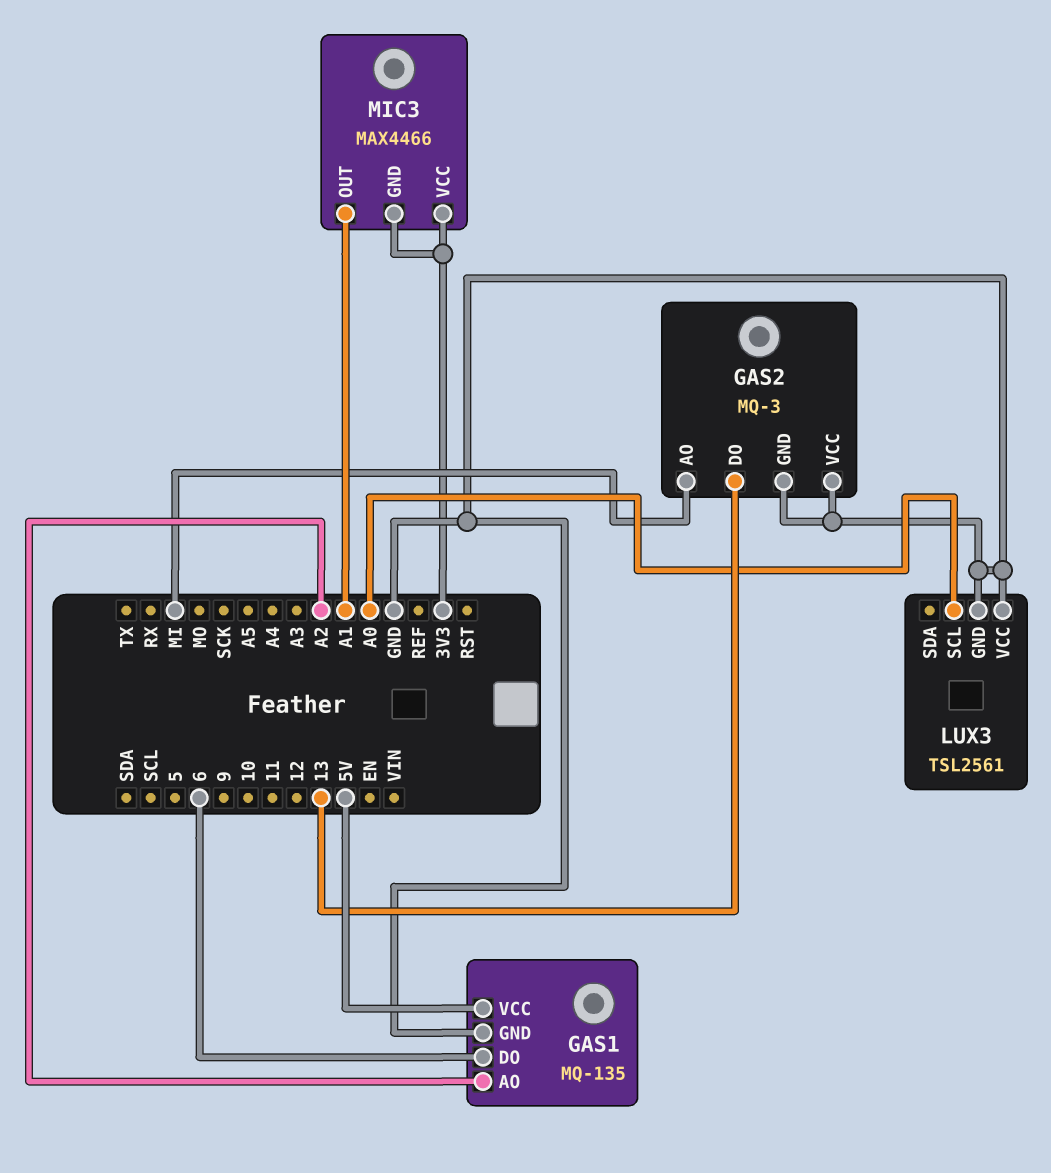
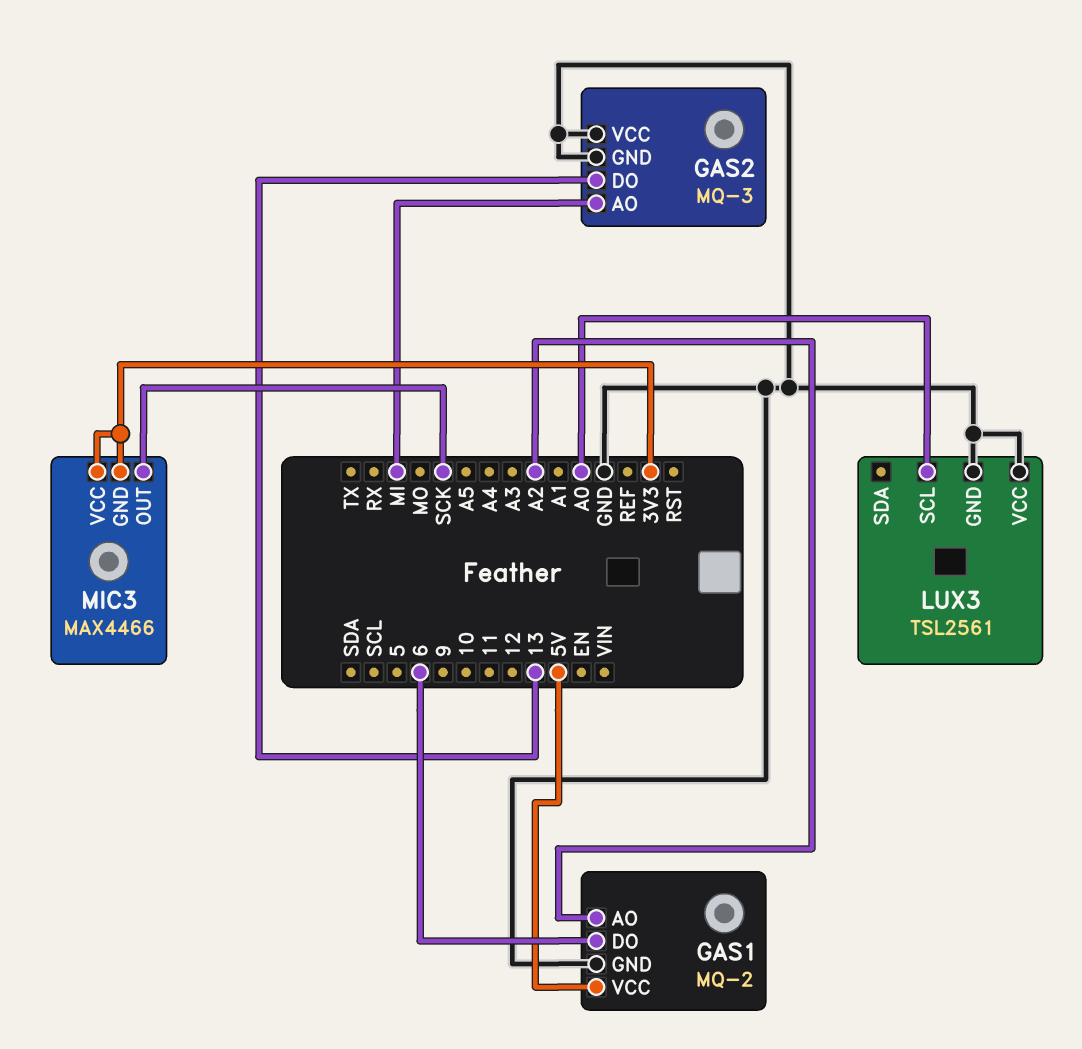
GAS1: MQ-135 -> MQ-2
MIC3 pin OUT: A1 -> SCK

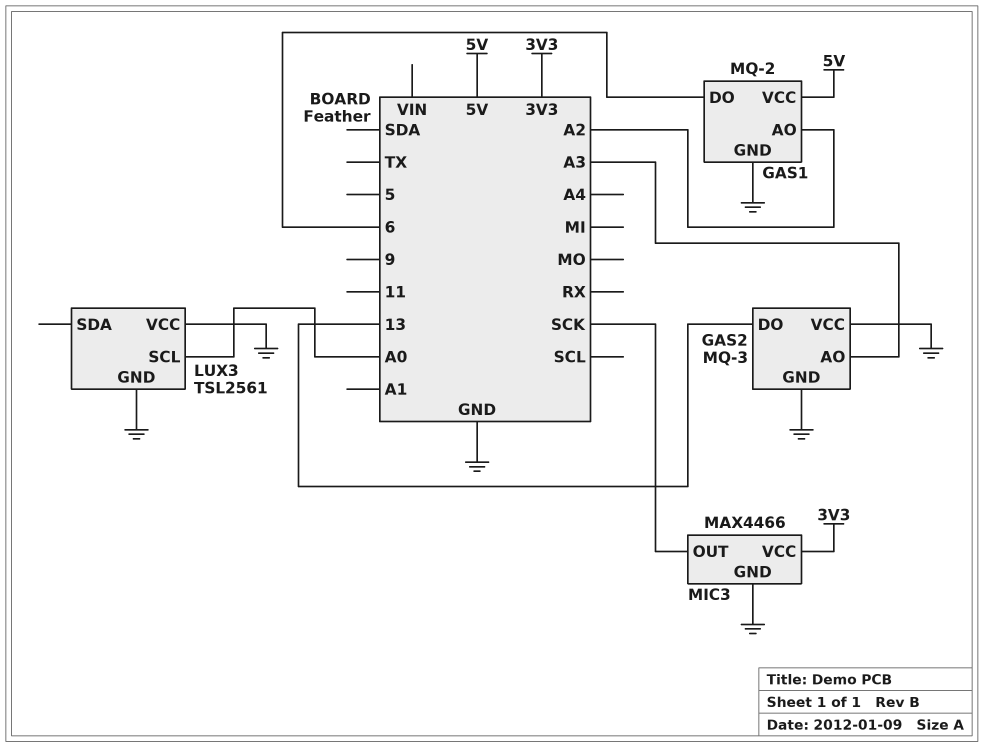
GAS2 pin AO: MI -> A3
MIC3 pin GND: 3V3 -> GND

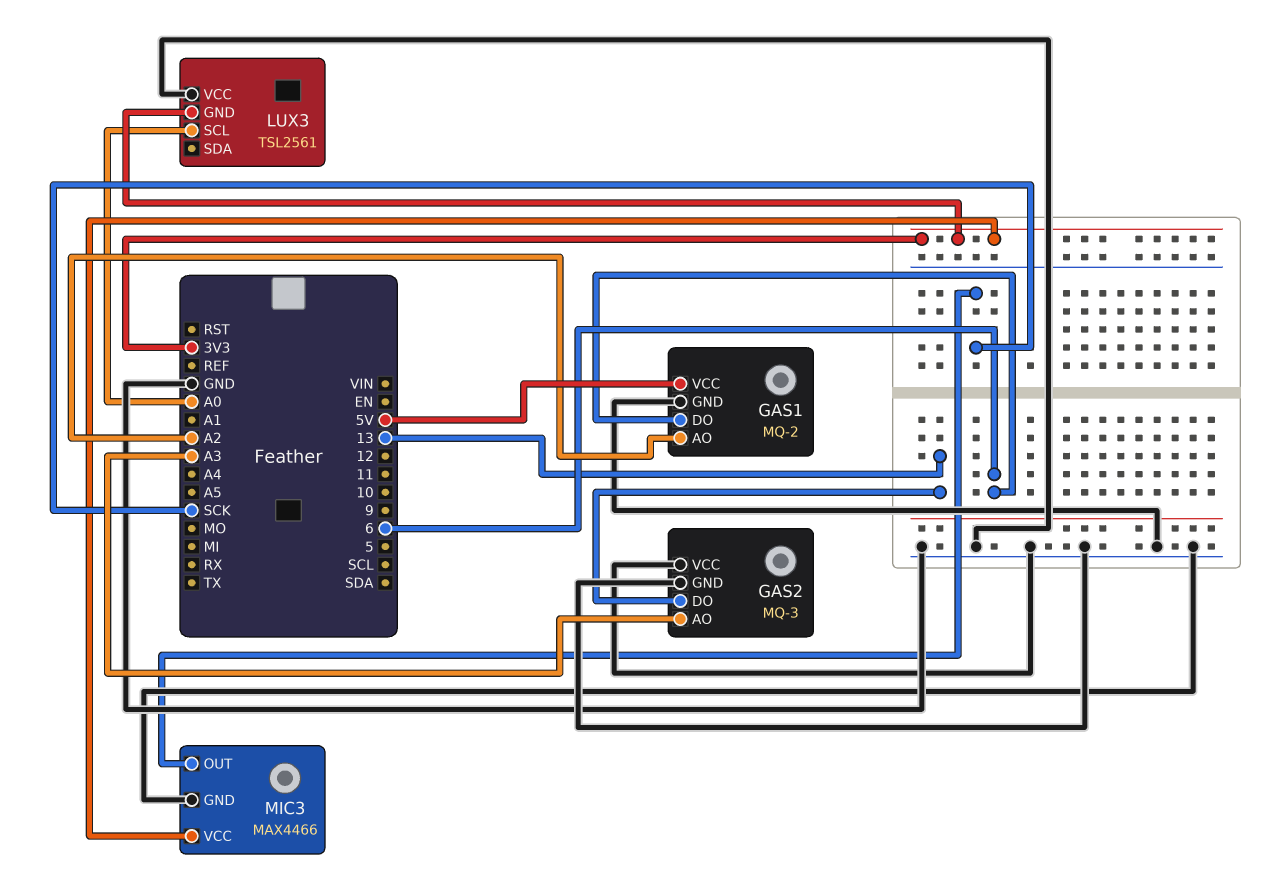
LUX3 pin GND: GND -> 3V3

